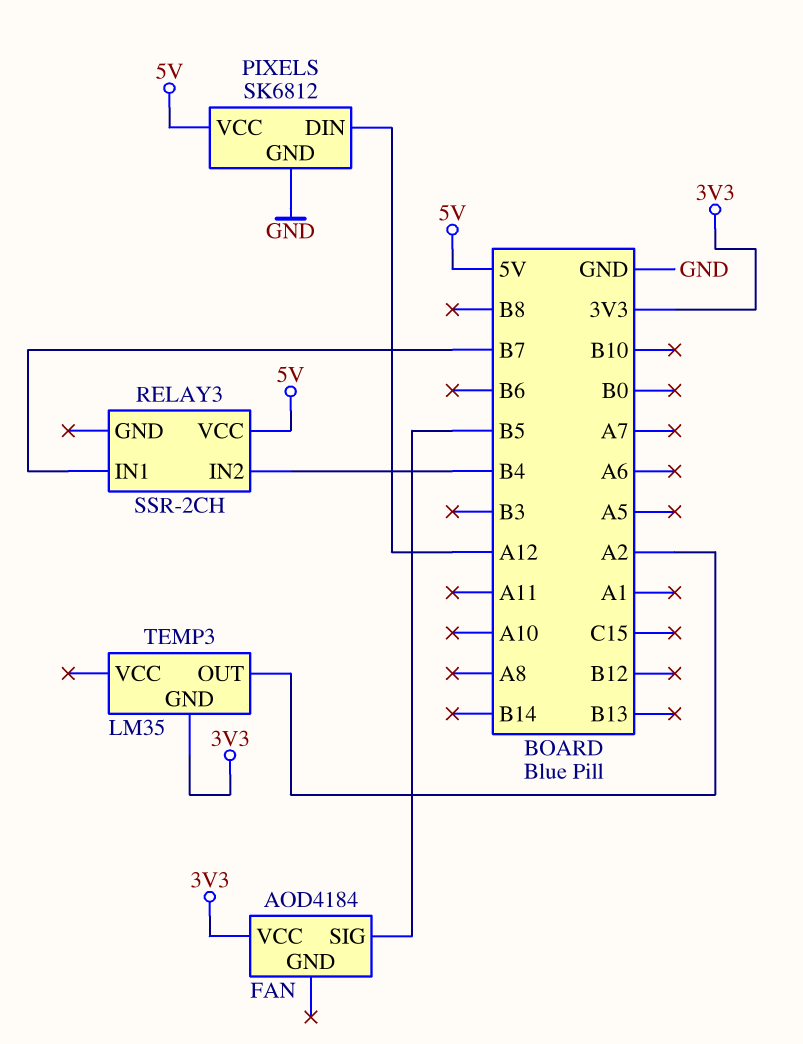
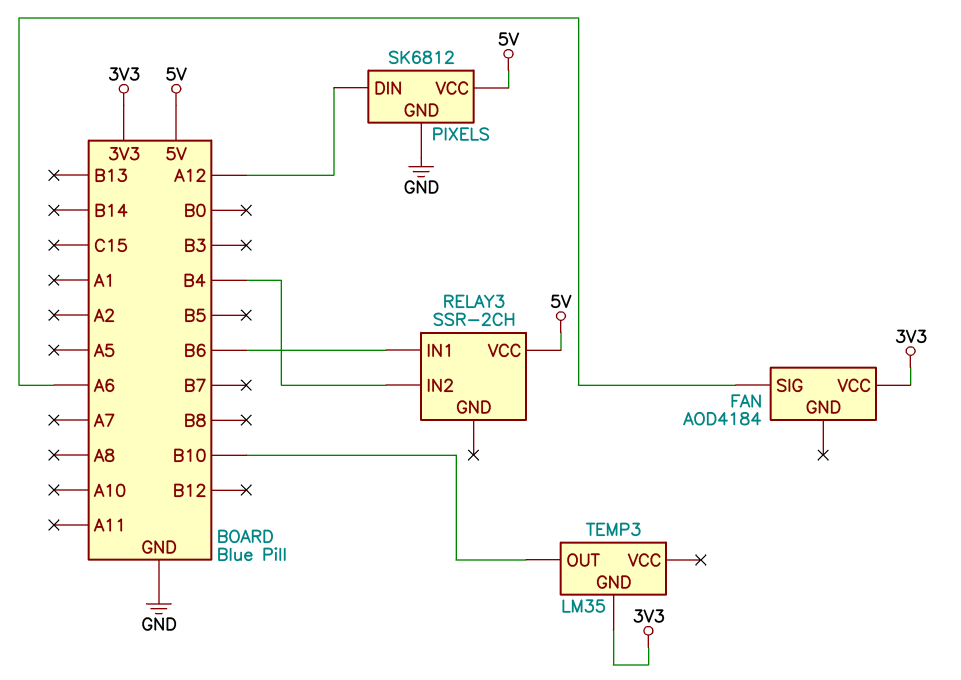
FAN pin SIG: B5 -> A6
RELAY3 pin IN1: B7 -> B6
TEMP3 pin OUT: A2 -> B10

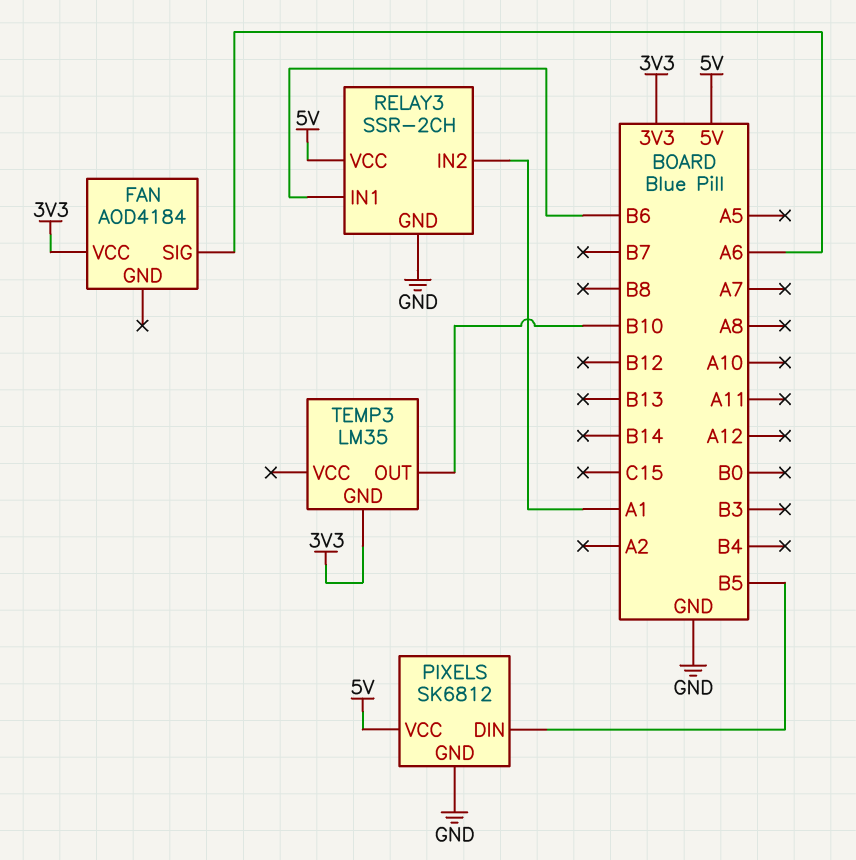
PIXELS pin DIN: A12 -> B5
RELAY3 pin GND: none -> GND
RELAY3 pin IN2: B4 -> A1

